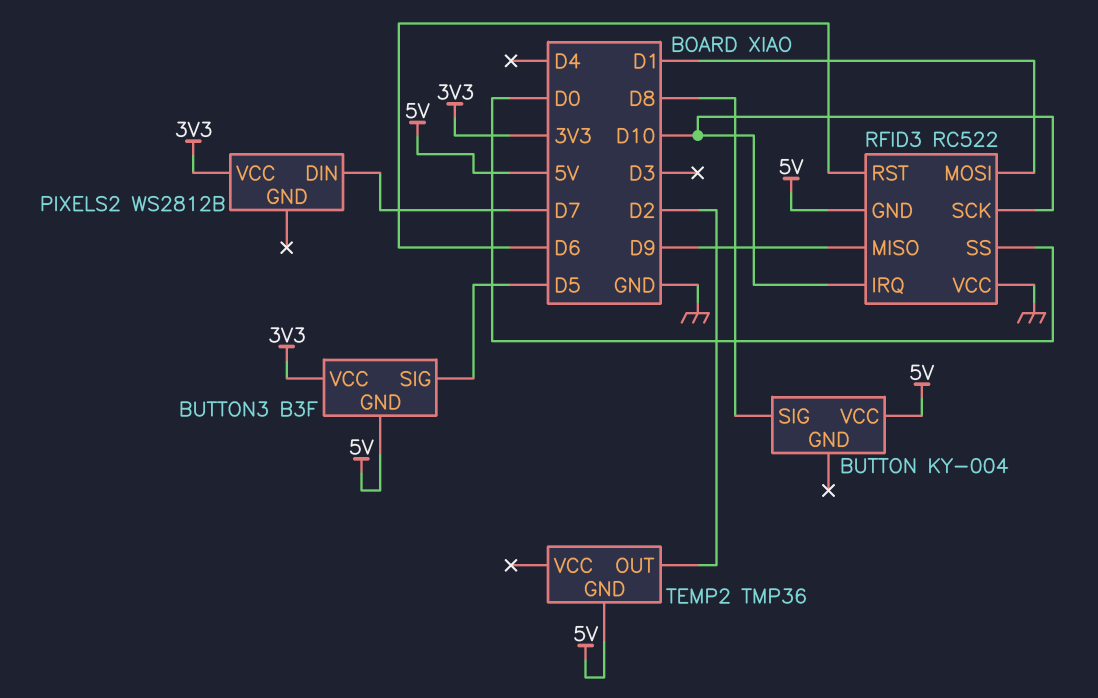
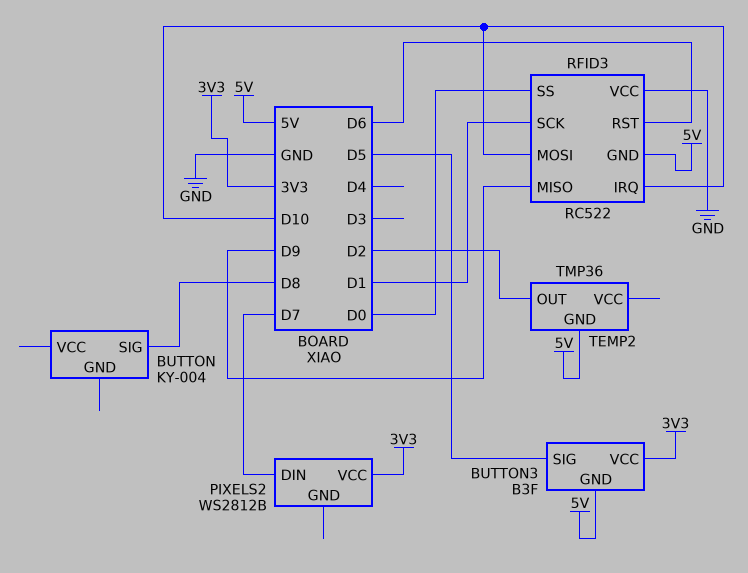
BUTTON pin VCC: 5V -> none
RFID3 pin MOSI: D1 -> D10
RFID3 pin SCK: D10 -> D1

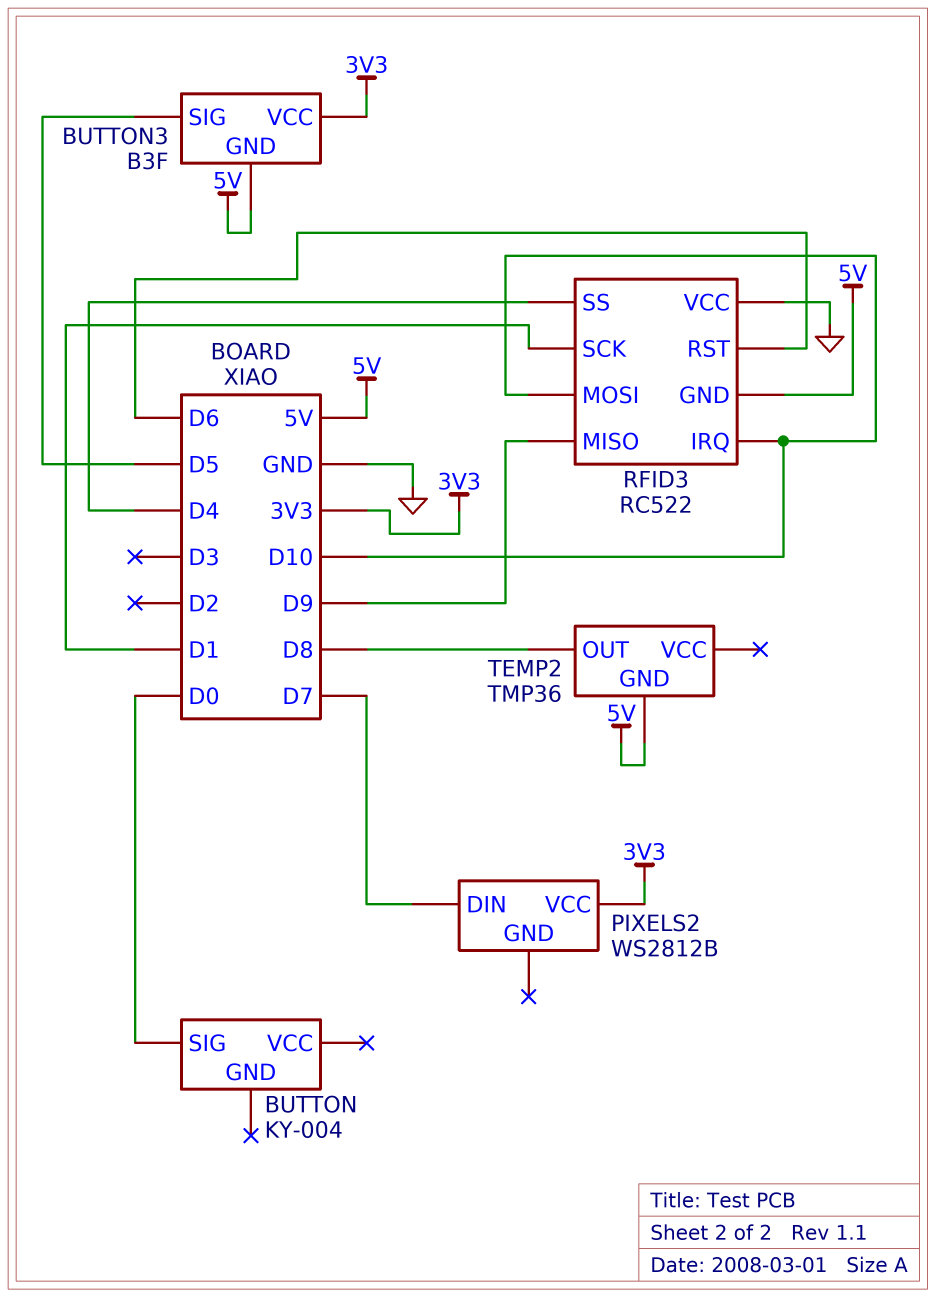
BUTTON pin SIG: D8 -> D0
RFID3 pin SS: D0 -> D4
TEMP2 pin OUT: D2 -> D8

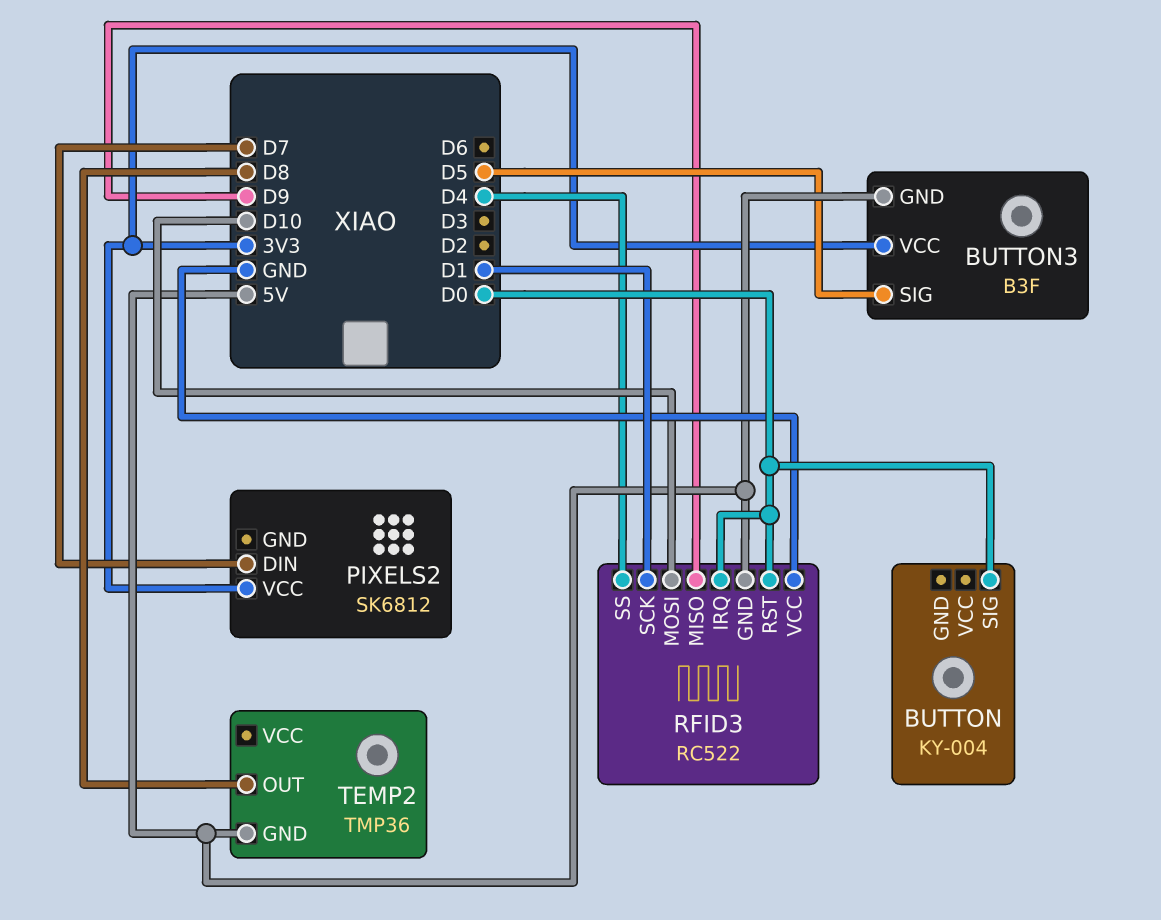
PIXELS2: WS2812B -> SK6812
RFID3 pin IRQ: D10 -> D0
RFID3 pin RST: D6 -> D0

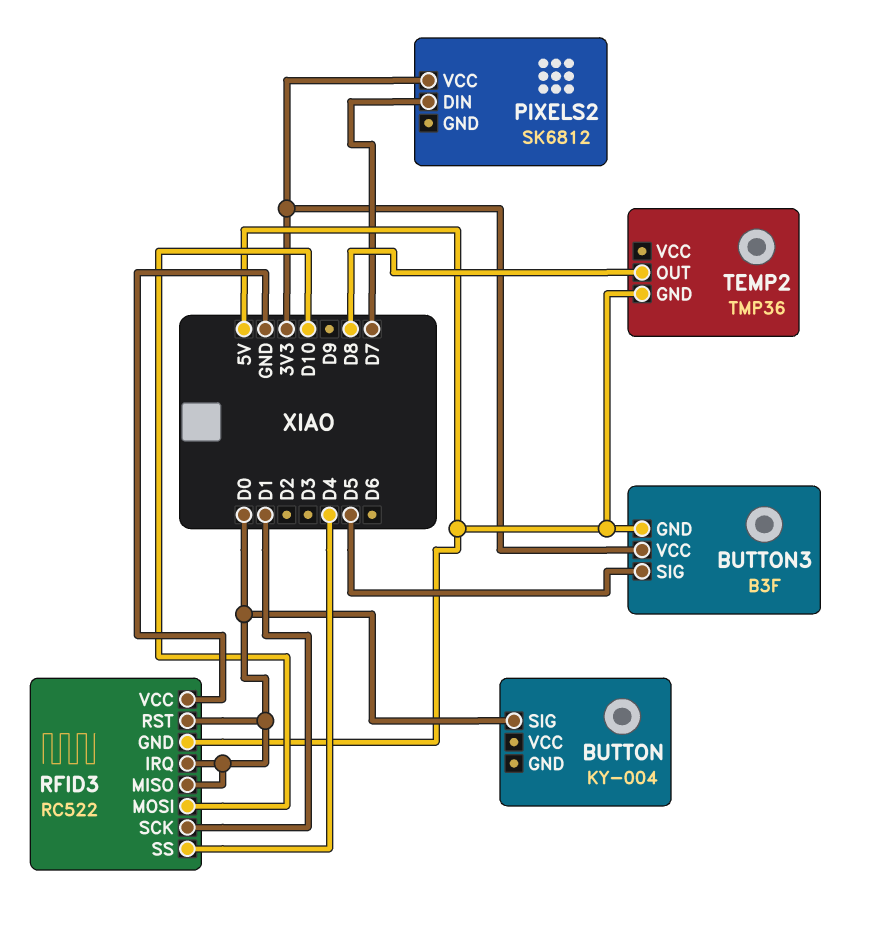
RFID3 pin MISO: D9 -> D0

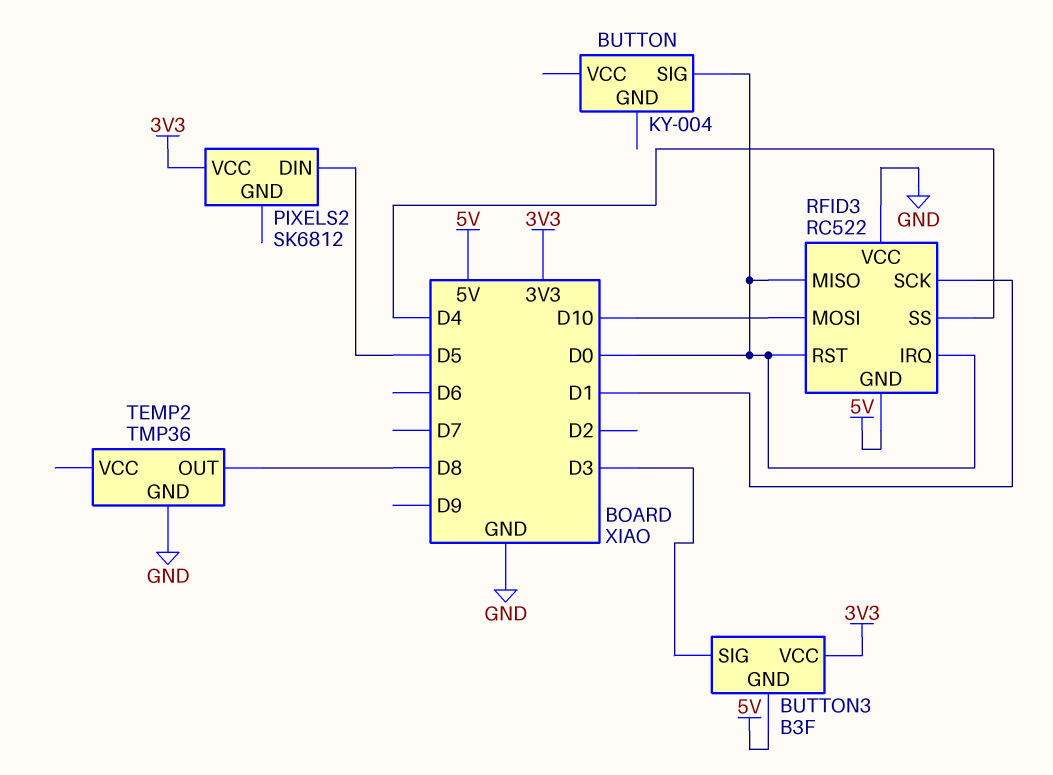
BUTTON3 pin SIG: D5 -> D3
PIXELS2 pin DIN: D7 -> D5
TEMP2 pin GND: 5V -> GND

